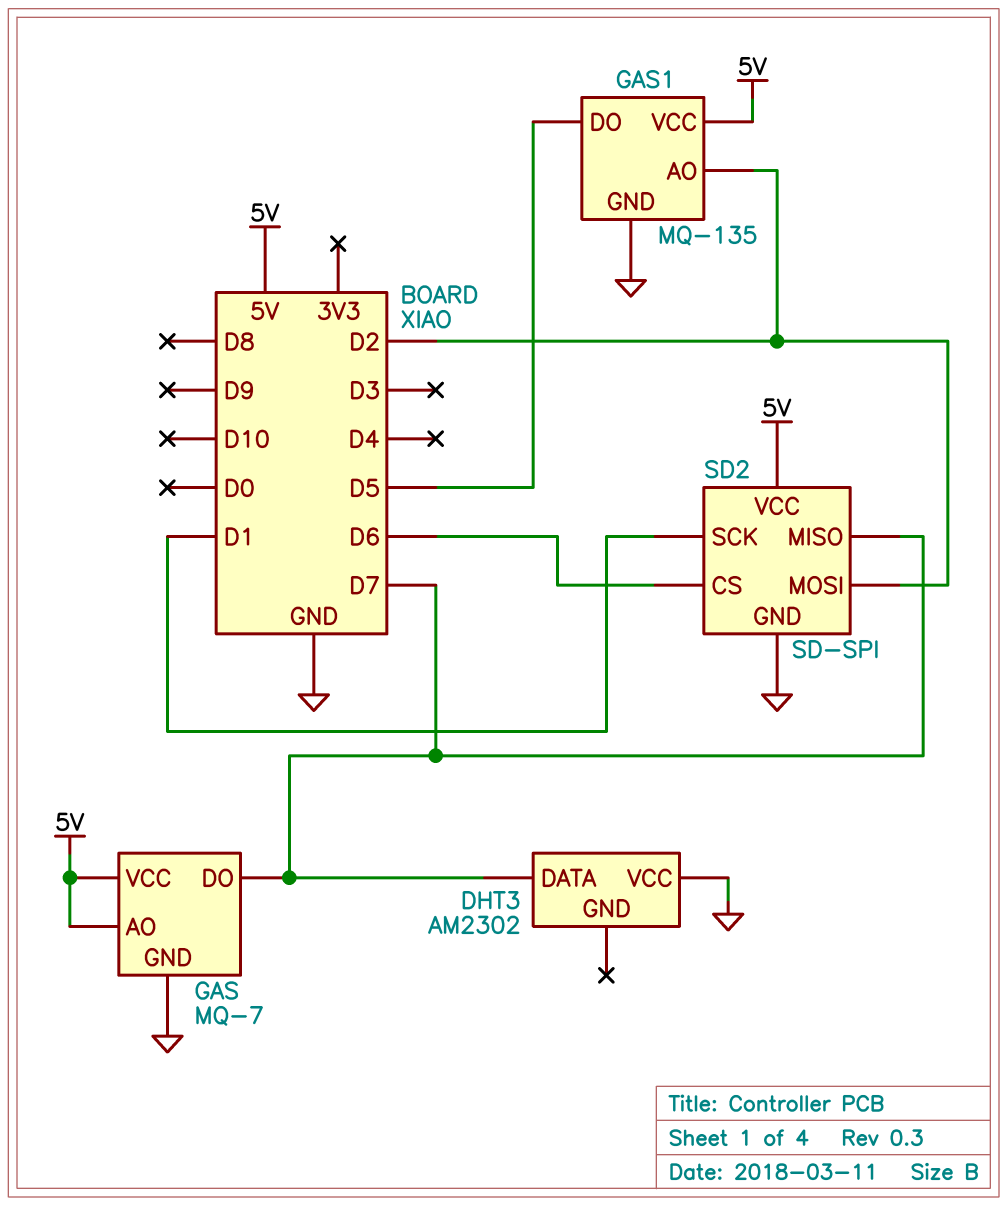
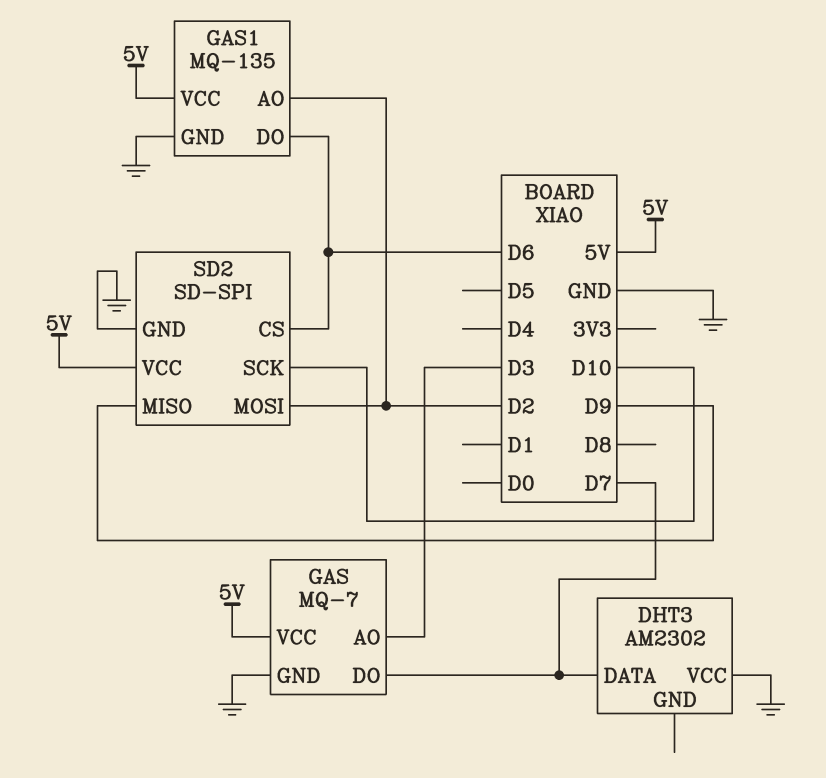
GAS pin AO: 5V -> D3
GAS1 pin DO: D5 -> D6
SD2 pin MISO: D7 -> D9
SD2 pin SCK: D1 -> D10

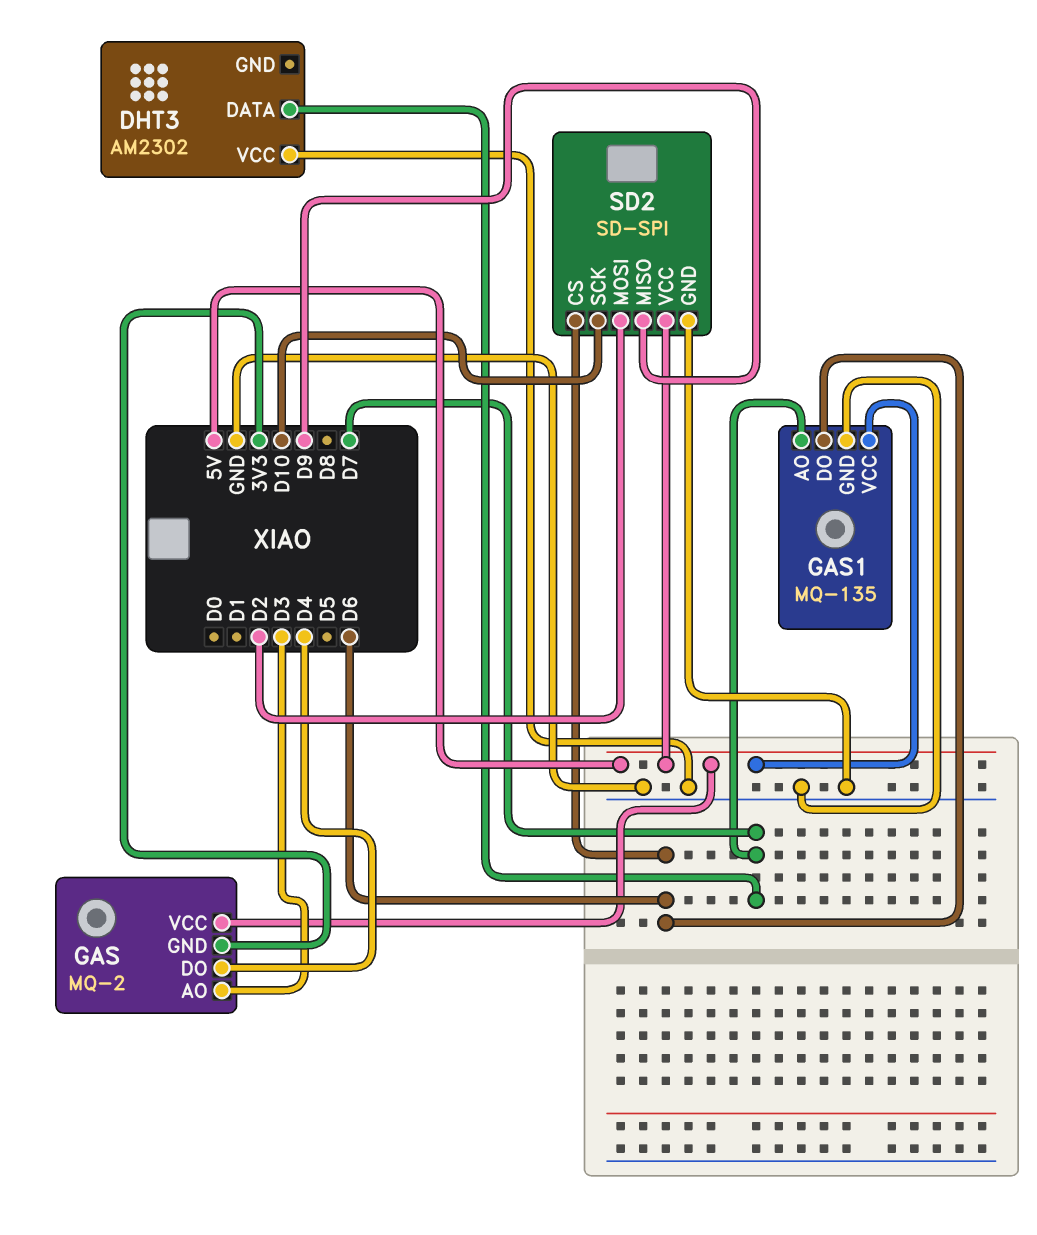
GAS: MQ-7 -> MQ-2
GAS pin DO: D7 -> D4
GAS pin GND: GND -> 3V3
GAS1 pin AO: D2 -> D7

